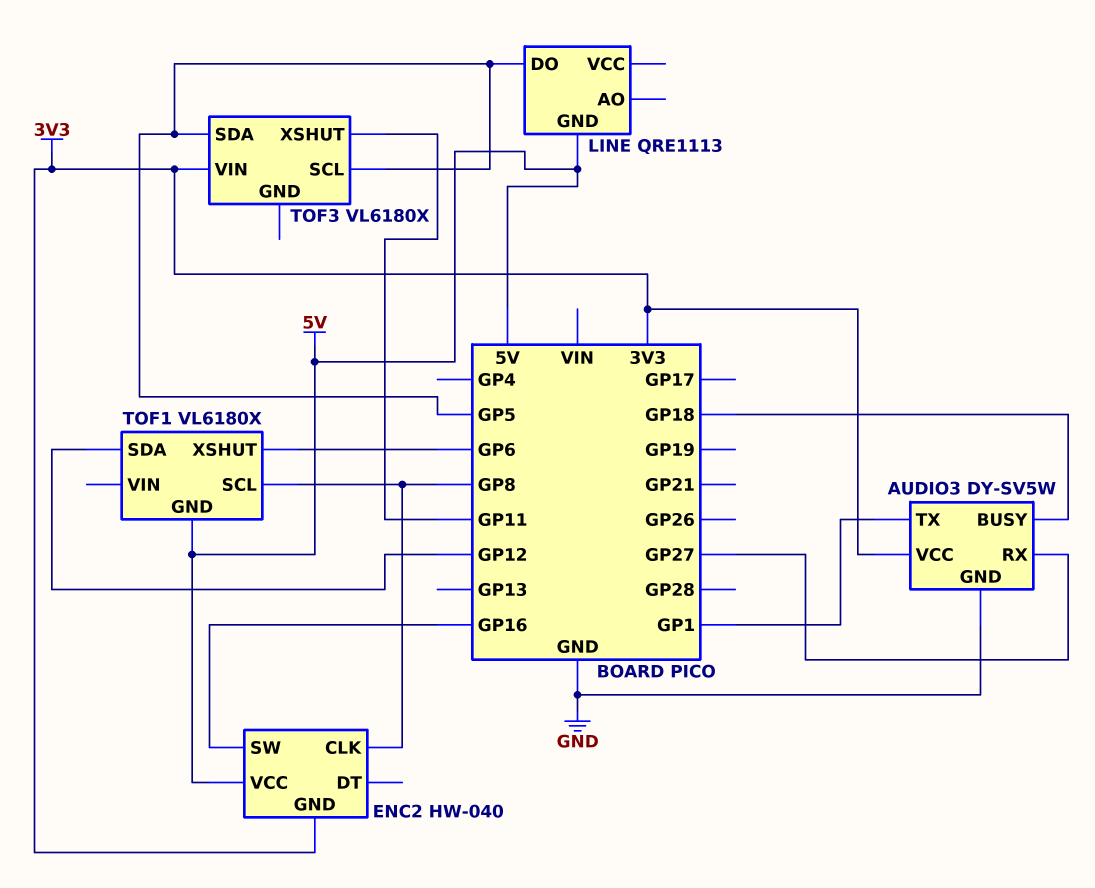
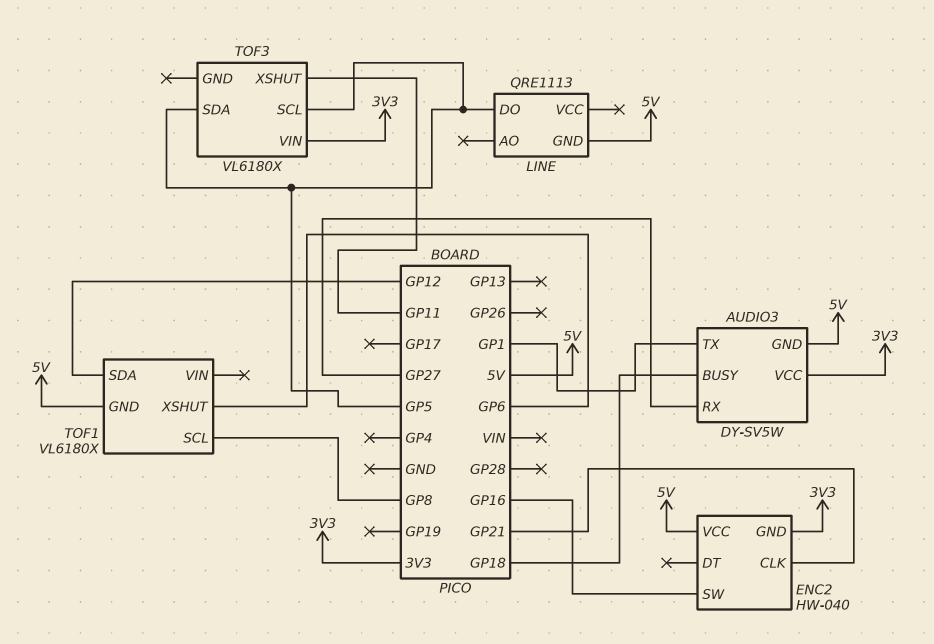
AUDIO3 pin GND: GND -> 5V
ENC2 pin CLK: GP8 -> GP21

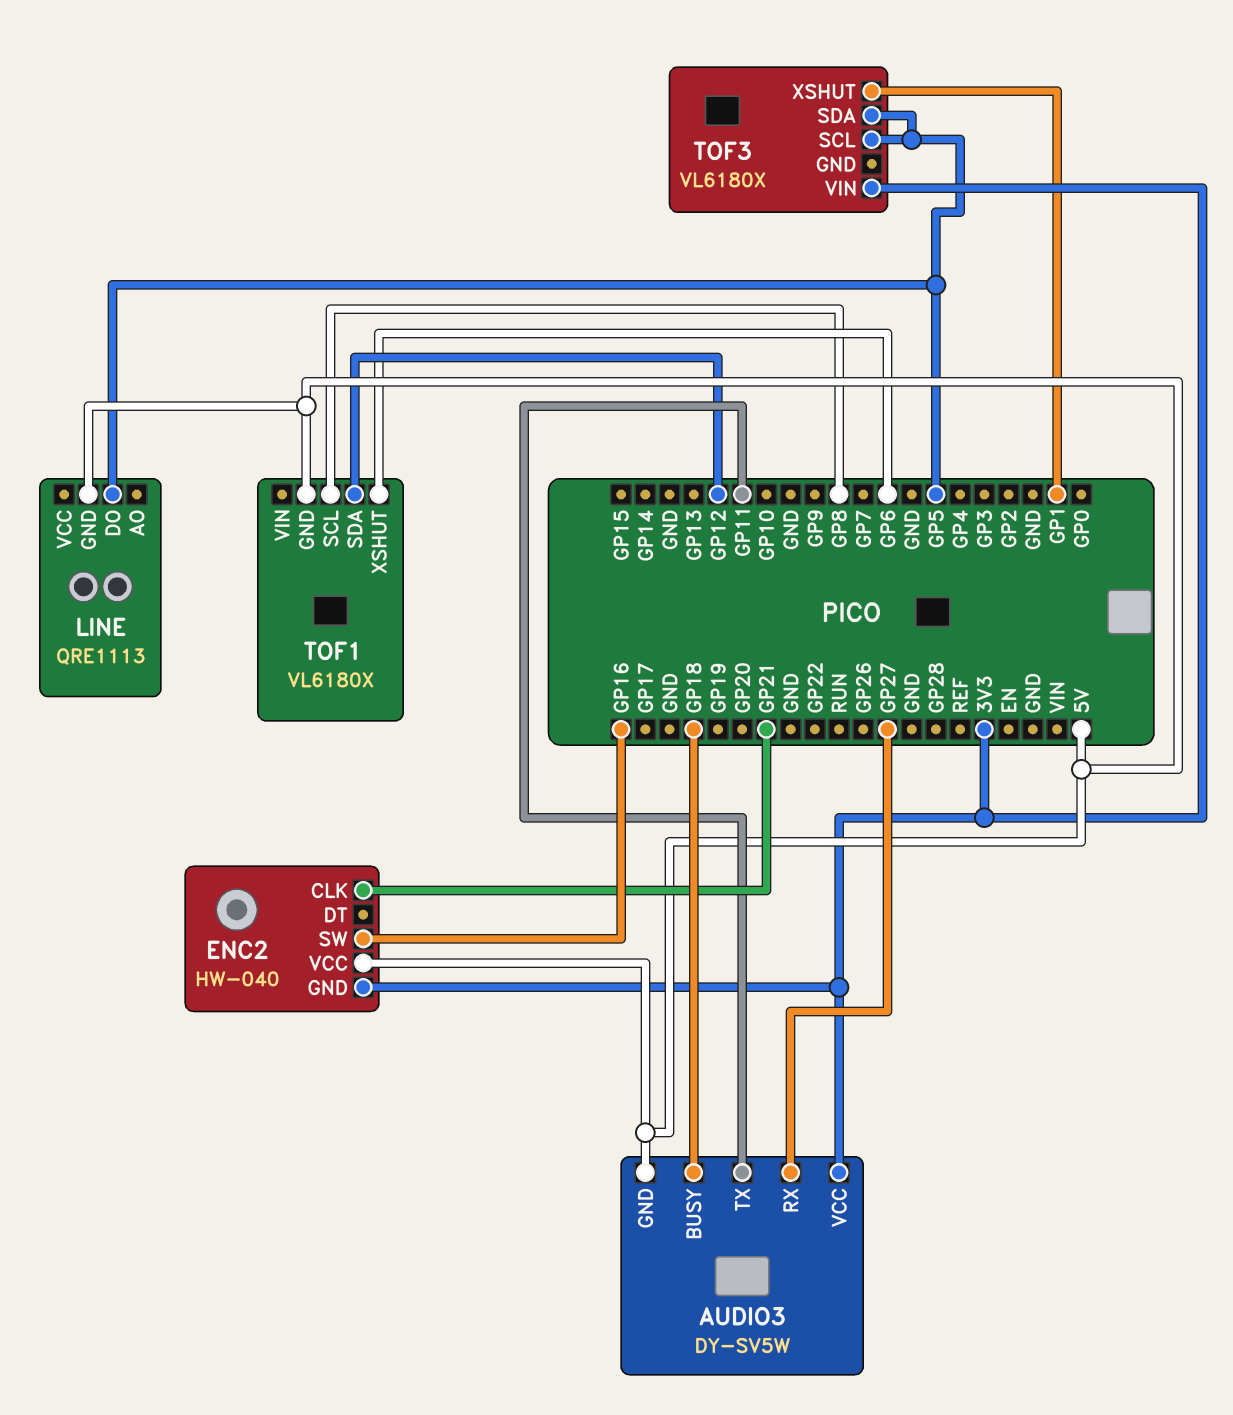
AUDIO3 pin TX: GP1 -> GP11
TOF3 pin XSHUT: GP11 -> GP1

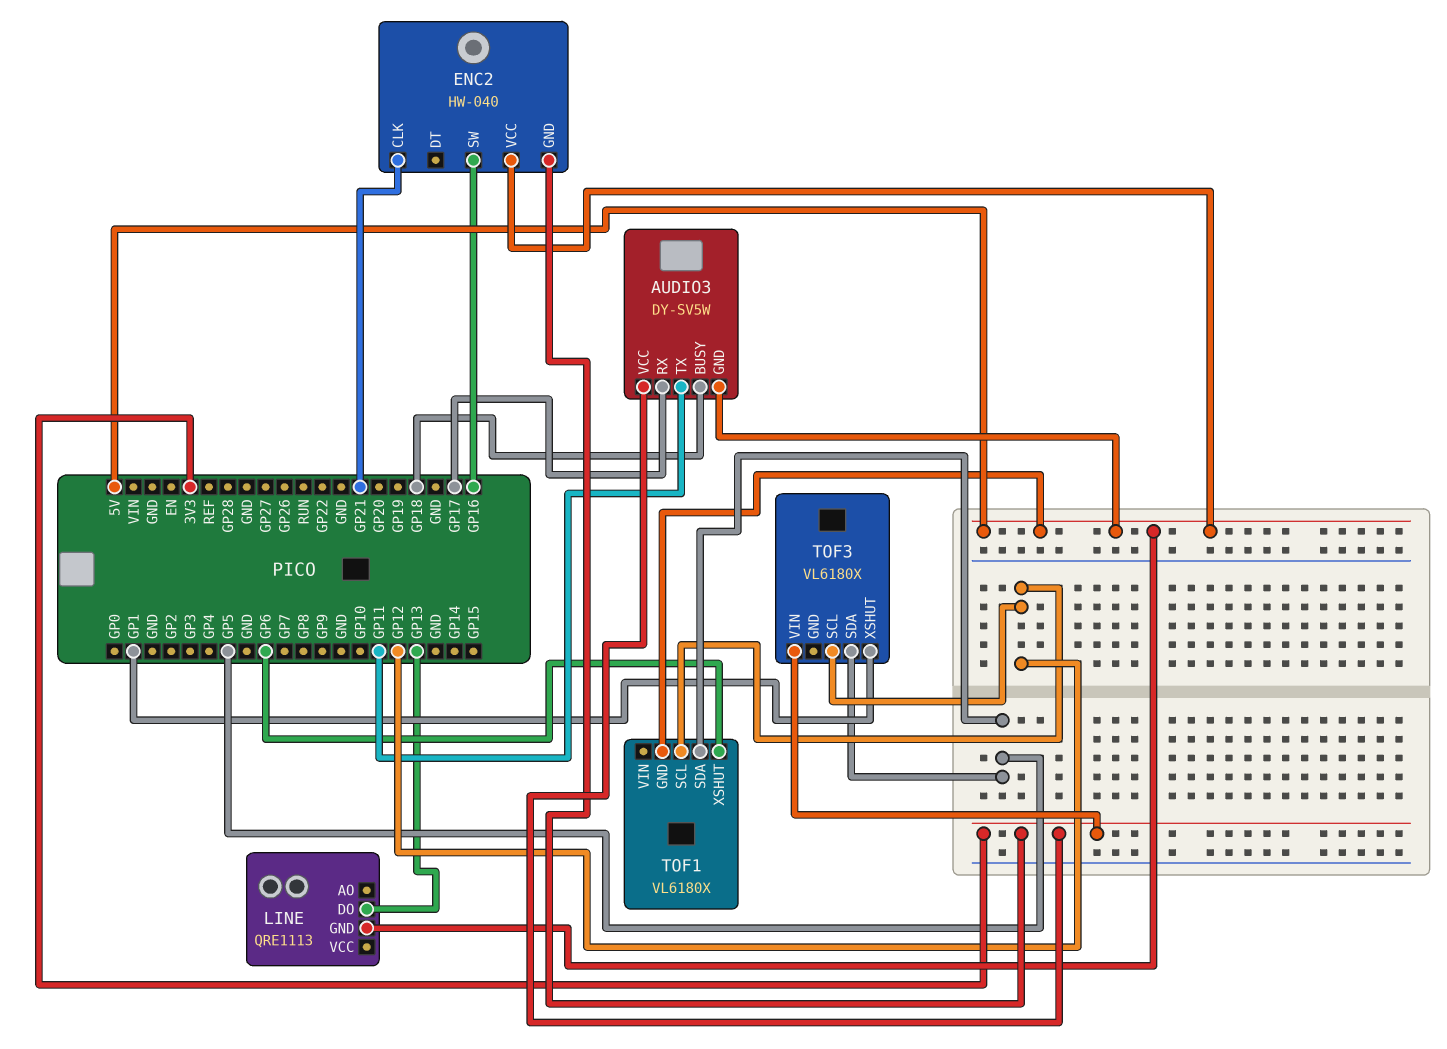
AUDIO3 pin RX: GP27 -> GP17
LINE pin DO: GP5 -> GP13
TOF1 pin SCL: GP8 -> GP12
TOF1 pin SDA: GP12 -> GP5
TOF3 pin SCL: GP5 -> GP12

